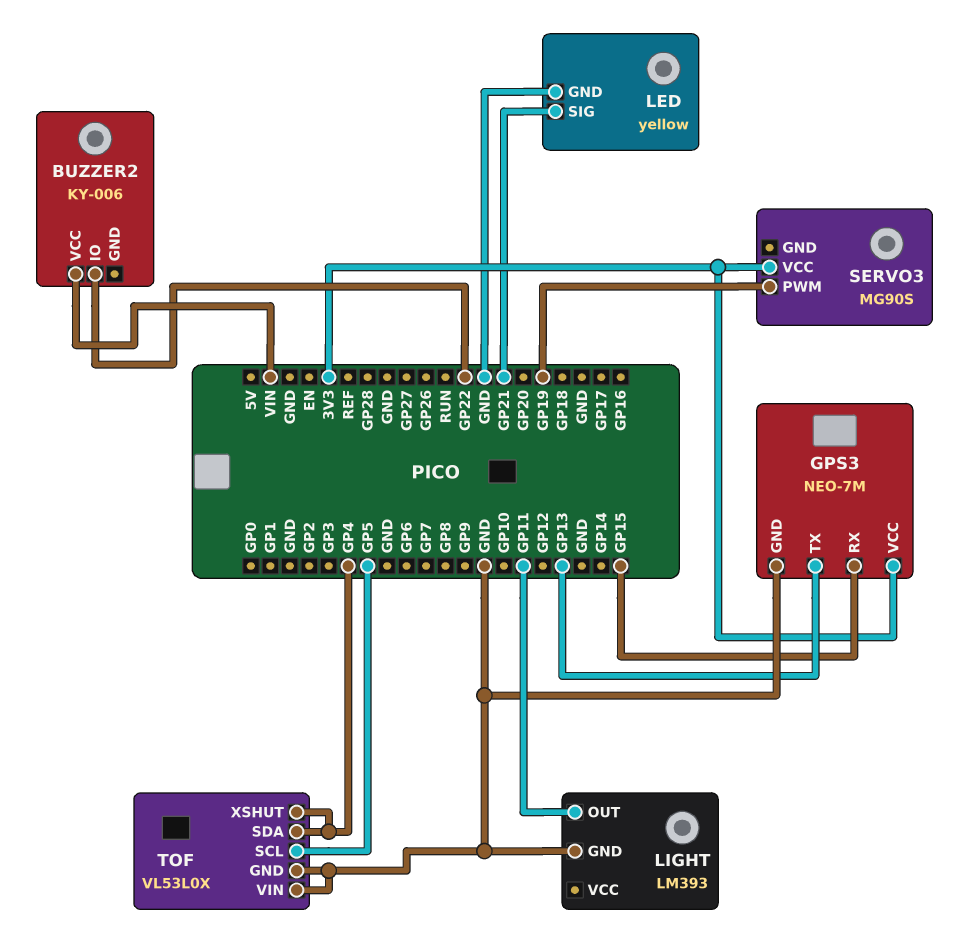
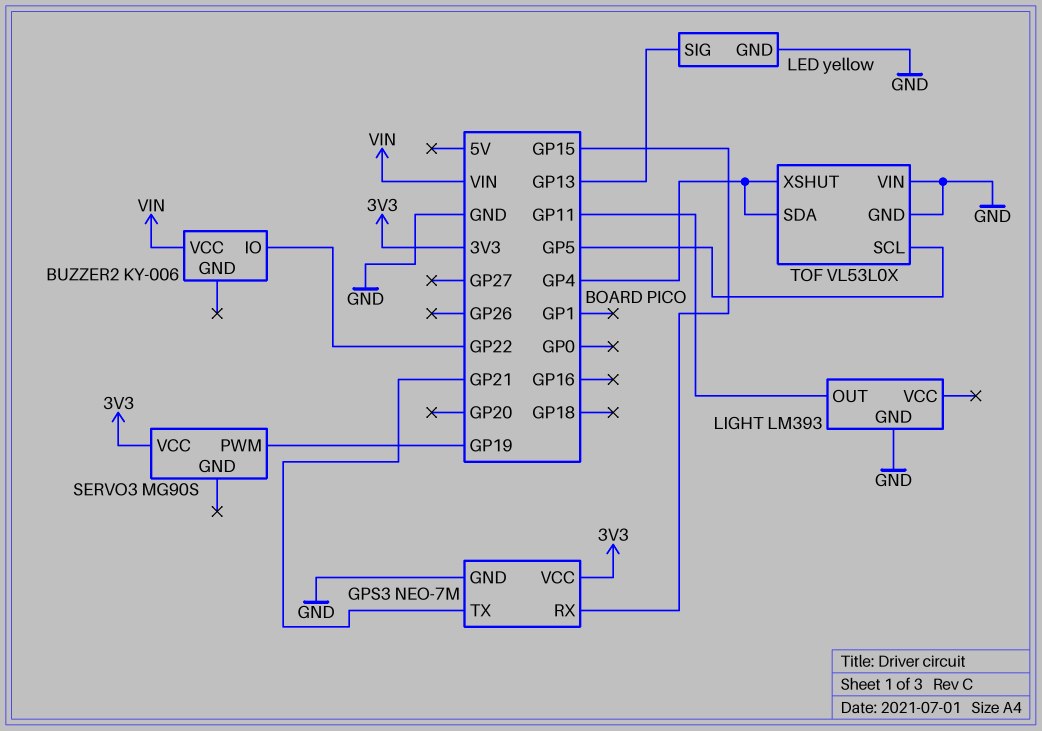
GPS3 pin TX: GP13 -> GP21
LED pin SIG: GP21 -> GP13

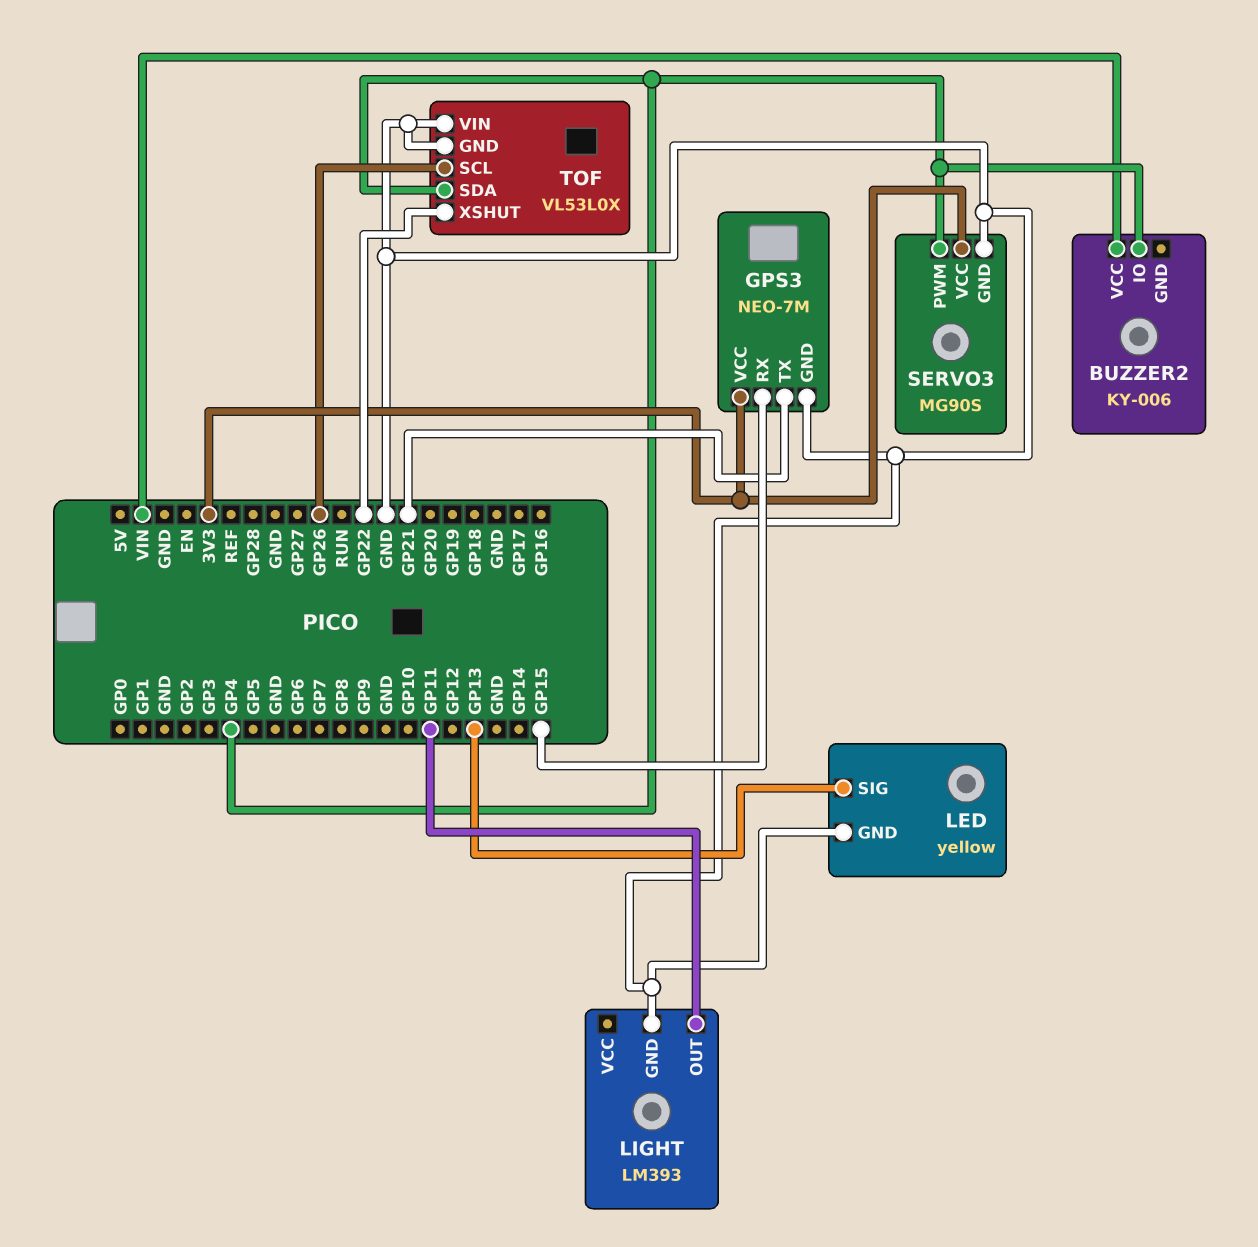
BUZZER2 pin IO: GP22 -> GP4
SERVO3 pin GND: none -> GND
SERVO3 pin PWM: GP19 -> GP4
TOF pin SCL: GP5 -> GP26
TOF pin XSHUT: GP4 -> GP22

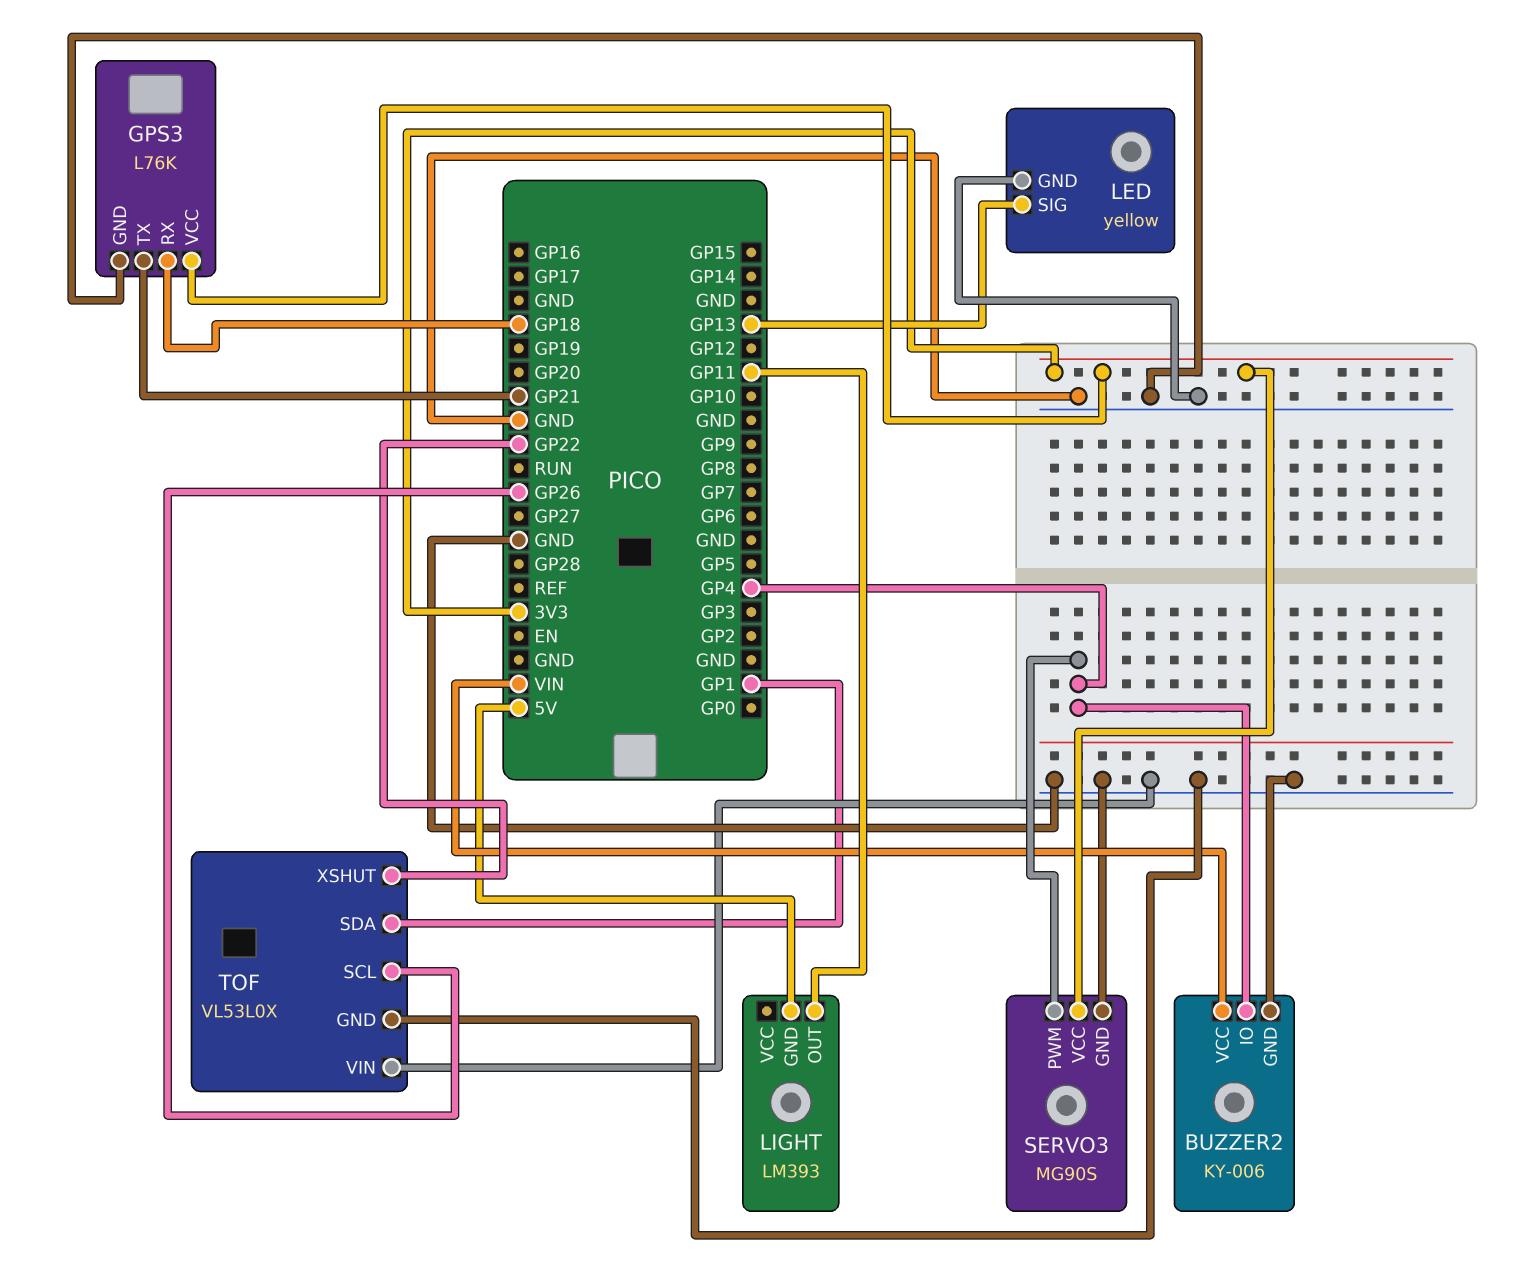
BUZZER2 pin GND: none -> GND
GPS3: NEO-7M -> L76K
GPS3 pin RX: GP15 -> GP18
LIGHT pin GND: GND -> 5V
TOF pin SDA: GP4 -> GP1

